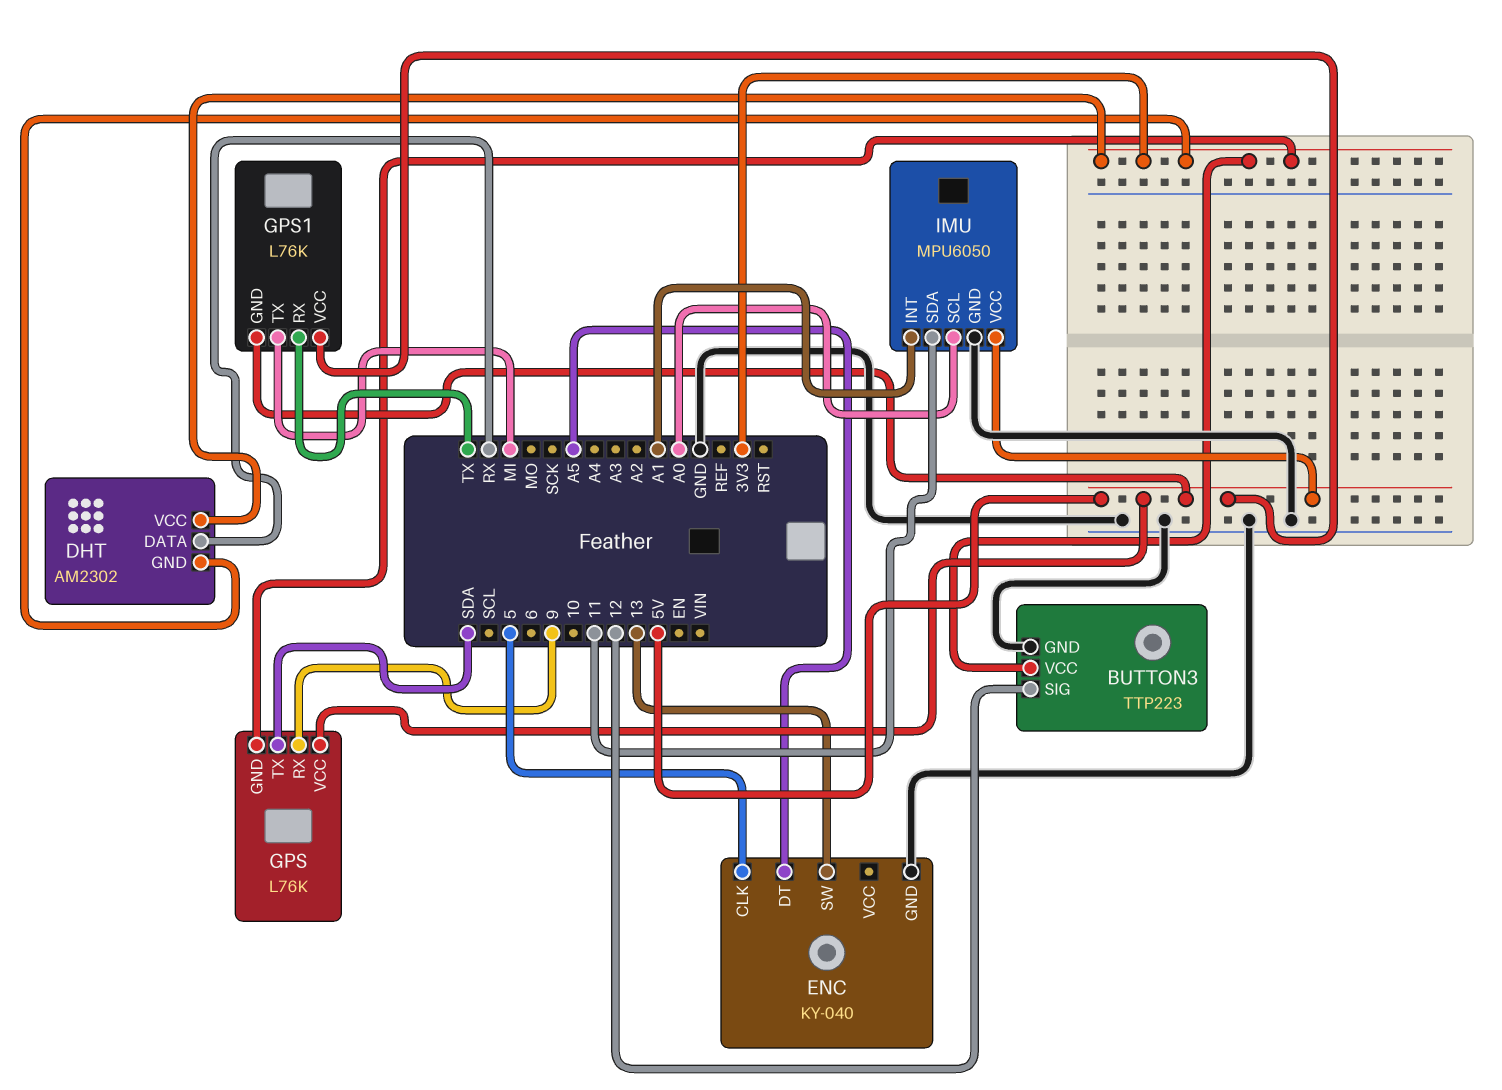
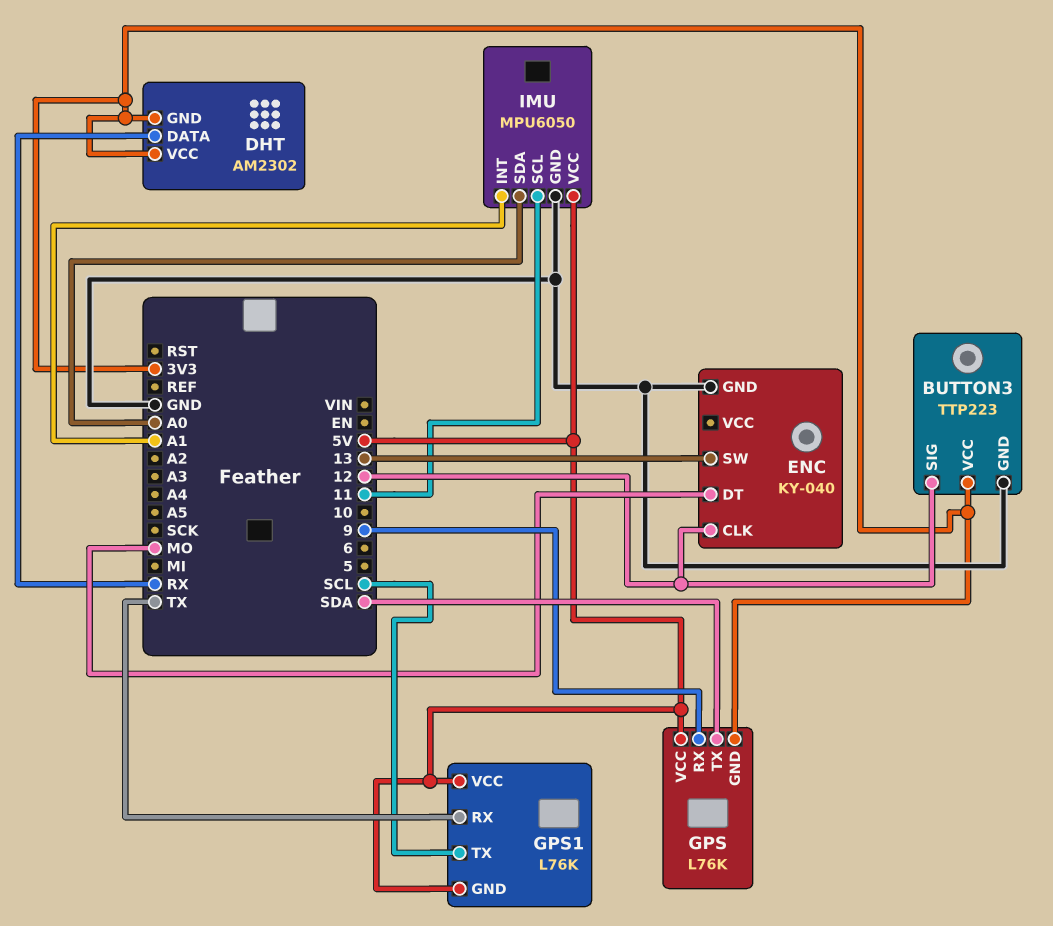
ENC pin CLK: 5 -> 12
ENC pin DT: A5 -> MO
GPS1 pin TX: MI -> SCL
IMU pin SCL: A0 -> 11
IMU pin SDA: 11 -> A0

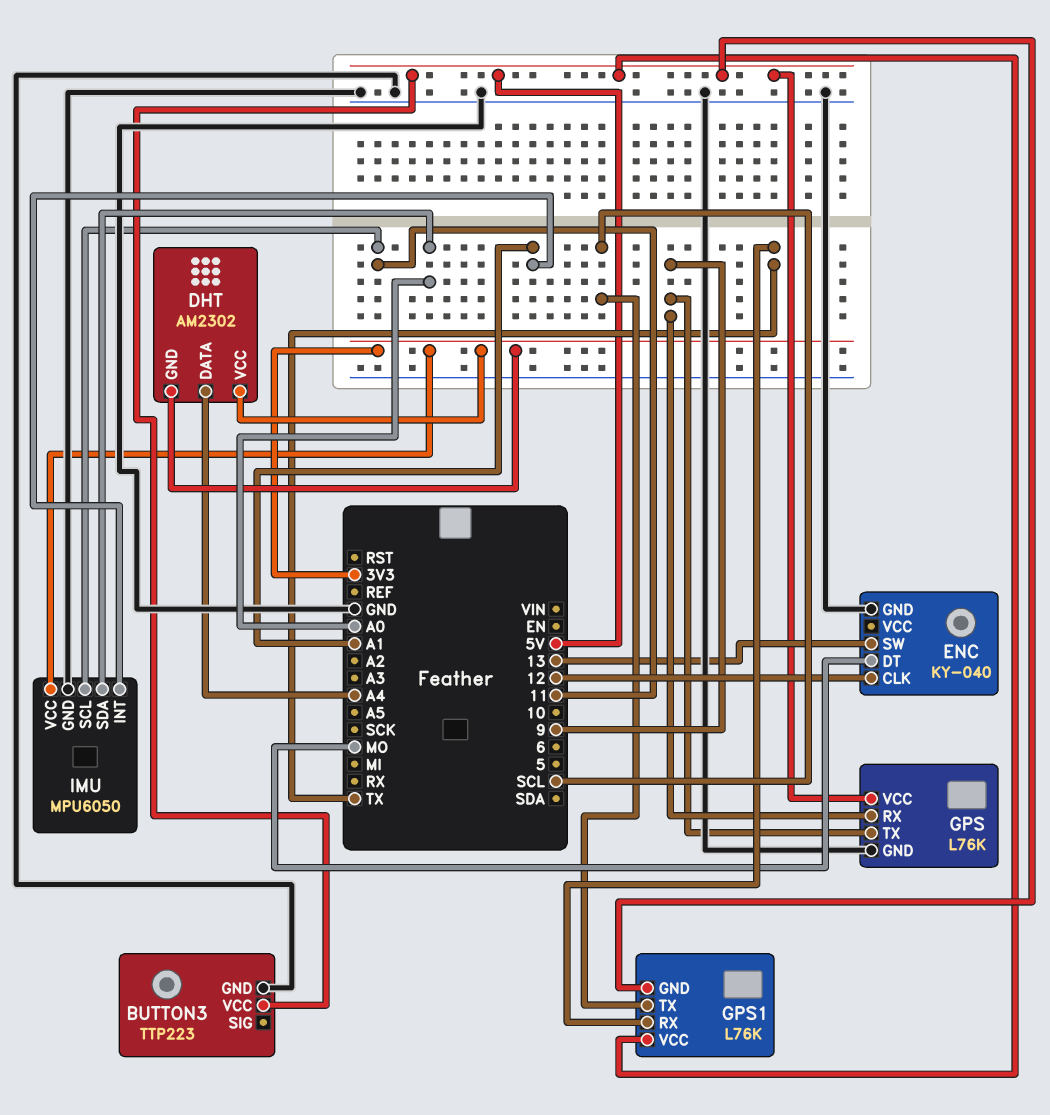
BUTTON3 pin SIG: 12 -> none
BUTTON3 pin VCC: 3V3 -> 5V
DHT pin DATA: RX -> A4
GPS pin GND: 3V3 -> GND
GPS pin TX: SDA -> 9
IMU pin VCC: 5V -> 3V3

